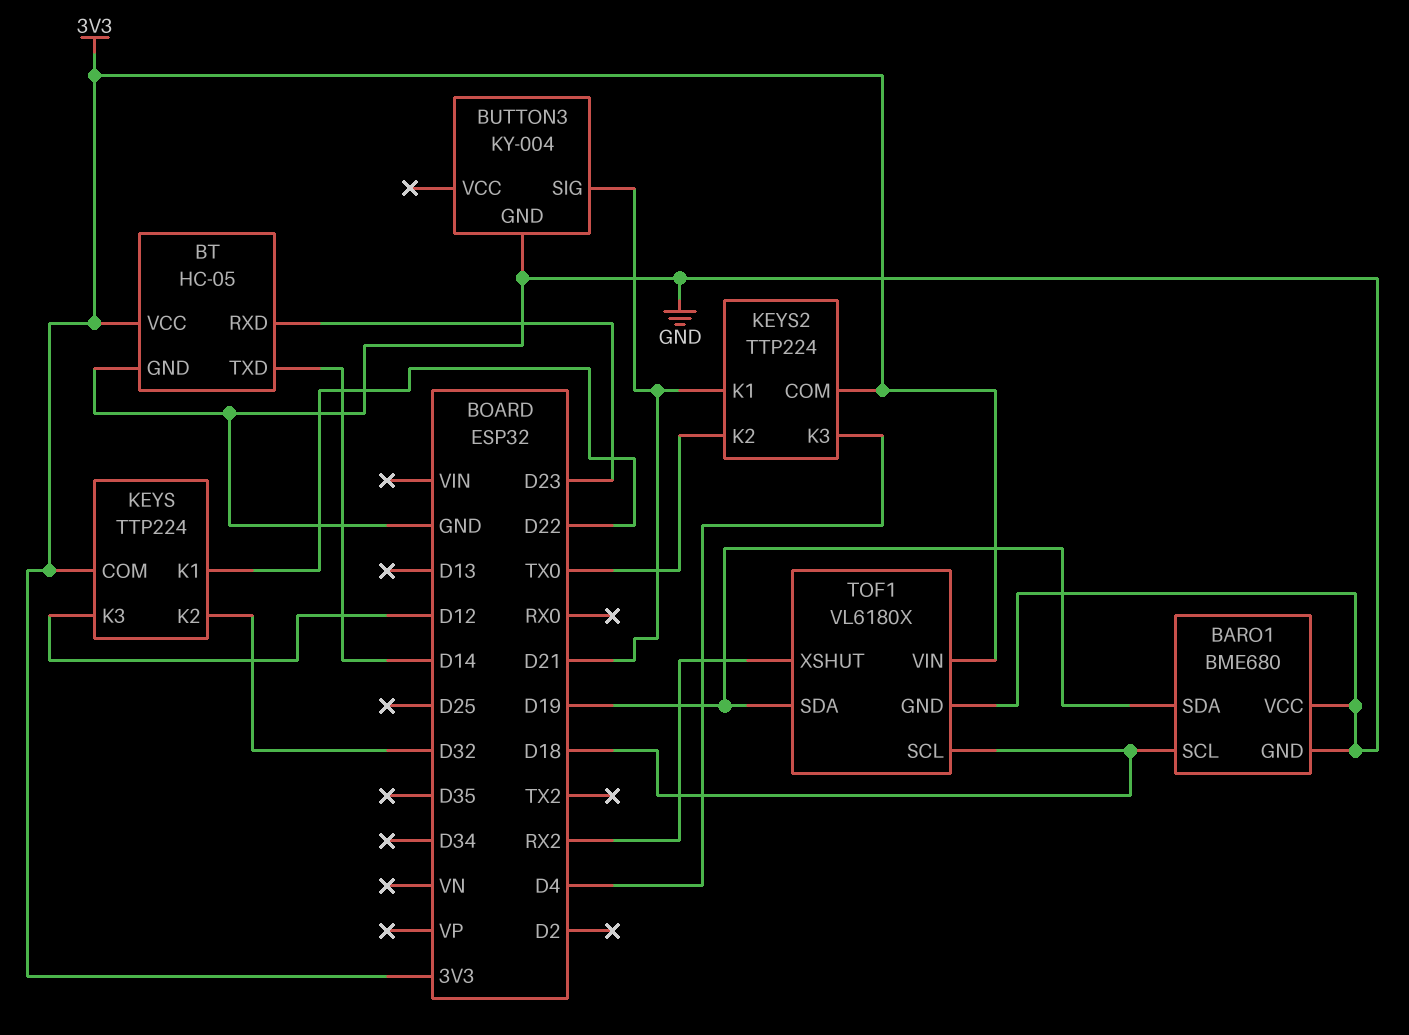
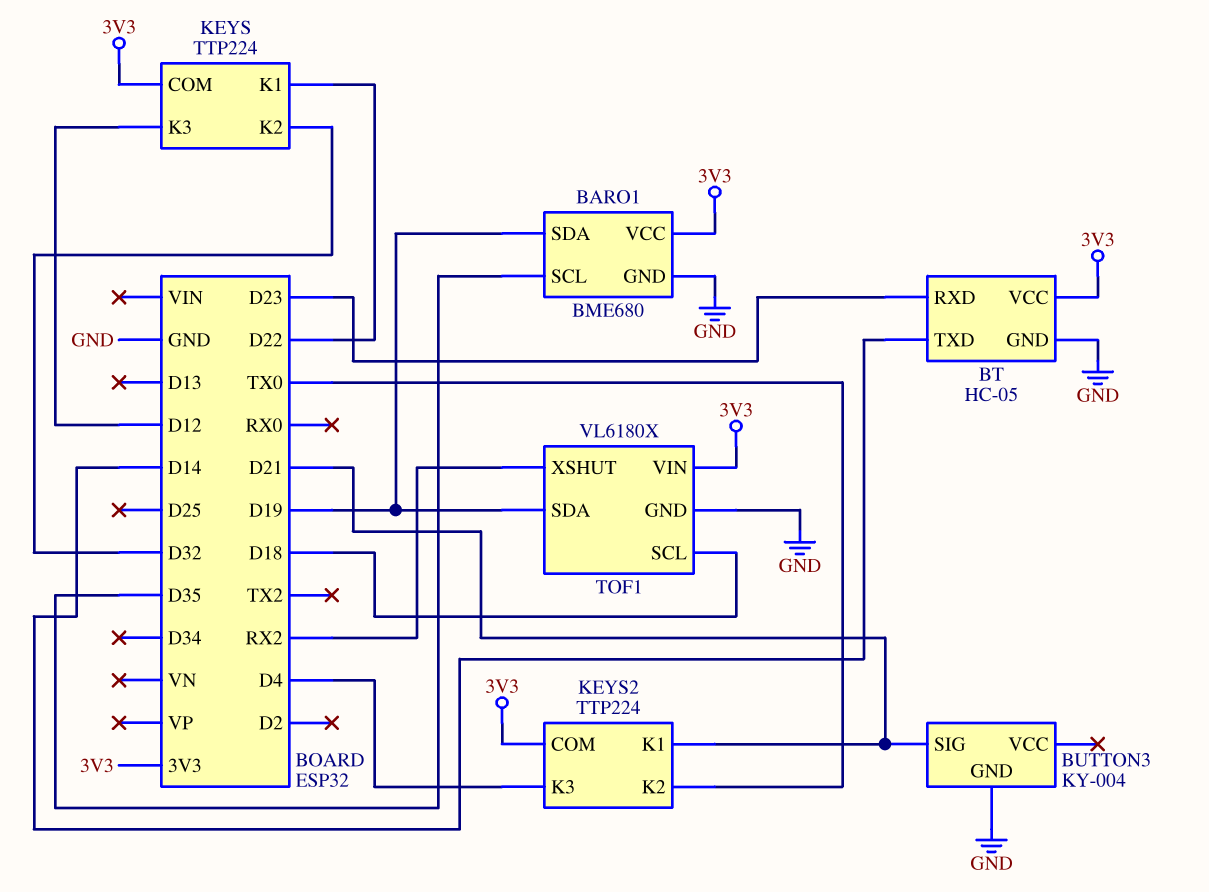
BARO1 pin SCL: D18 -> D35
BARO1 pin VCC: GND -> 3V3

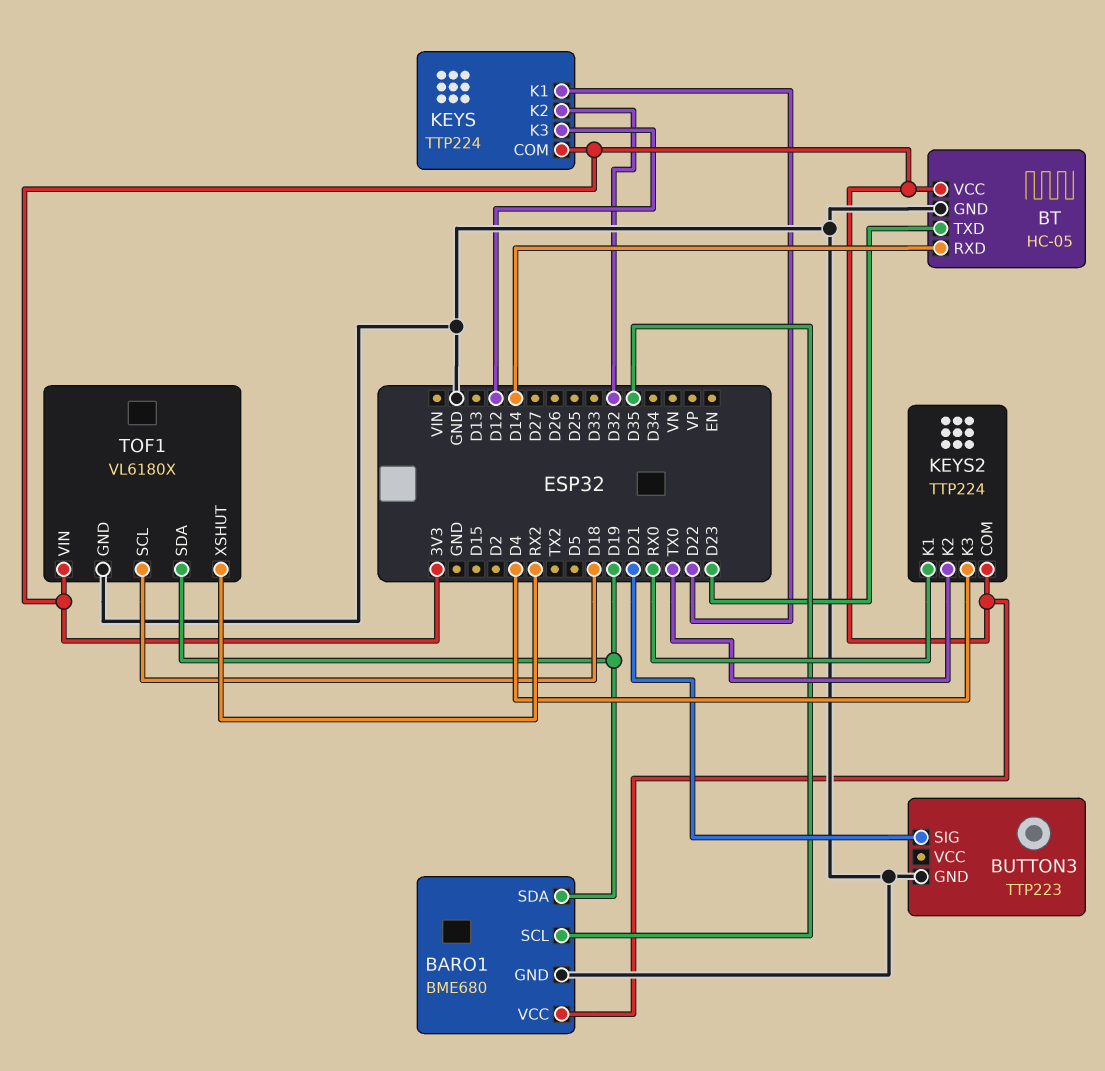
BT pin RXD: D23 -> D14
BT pin TXD: D14 -> D23
BUTTON3: KY-004 -> TTP223
KEYS2 pin K1: D21 -> RX0

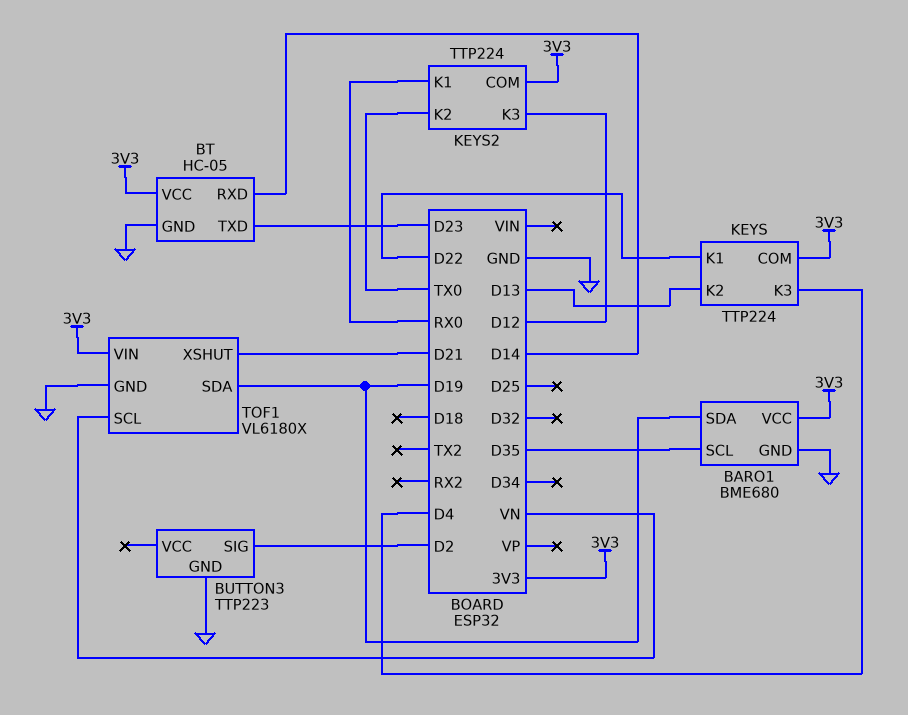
BUTTON3 pin SIG: D21 -> D2
KEYS pin K2: D32 -> D13
KEYS pin K3: D12 -> D4
KEYS2 pin K3: D4 -> D12
TOF1 pin SCL: D18 -> VN
TOF1 pin XSHUT: RX2 -> D21

